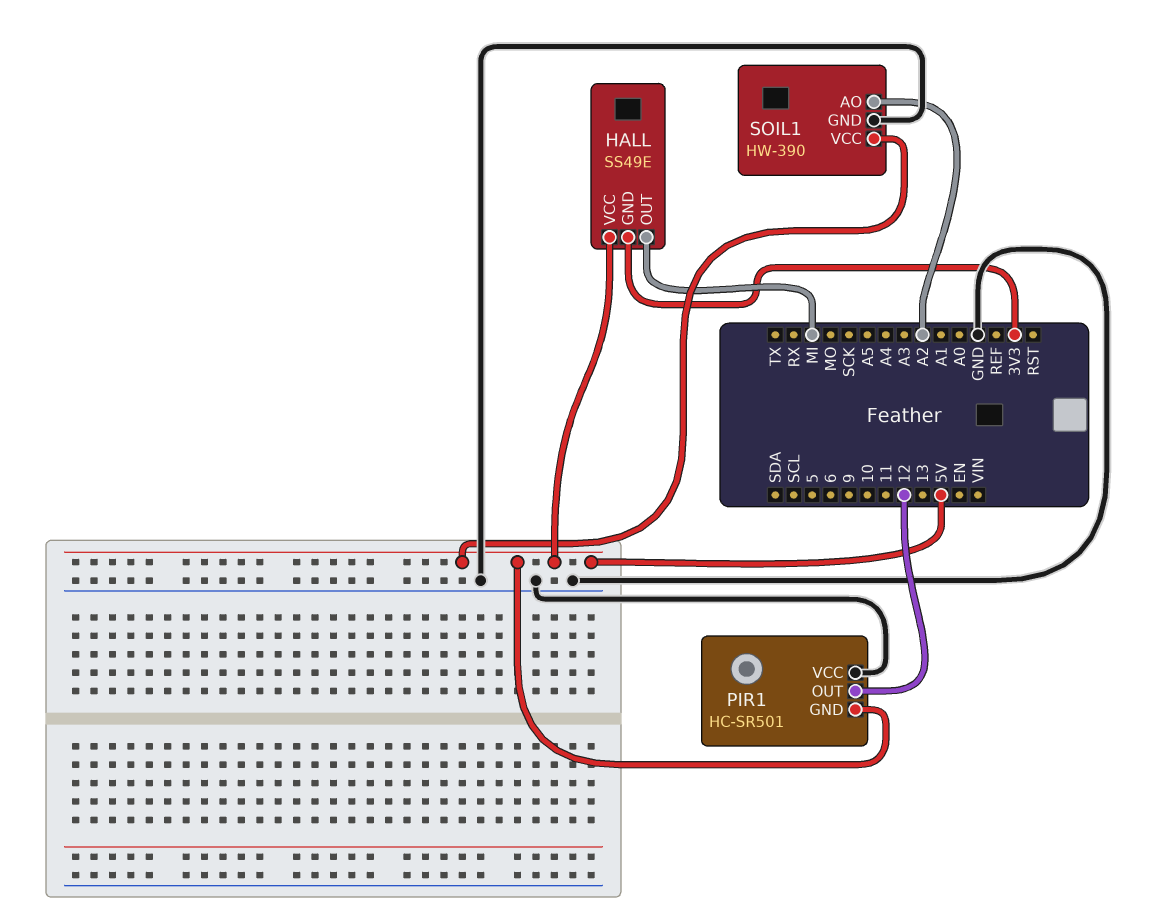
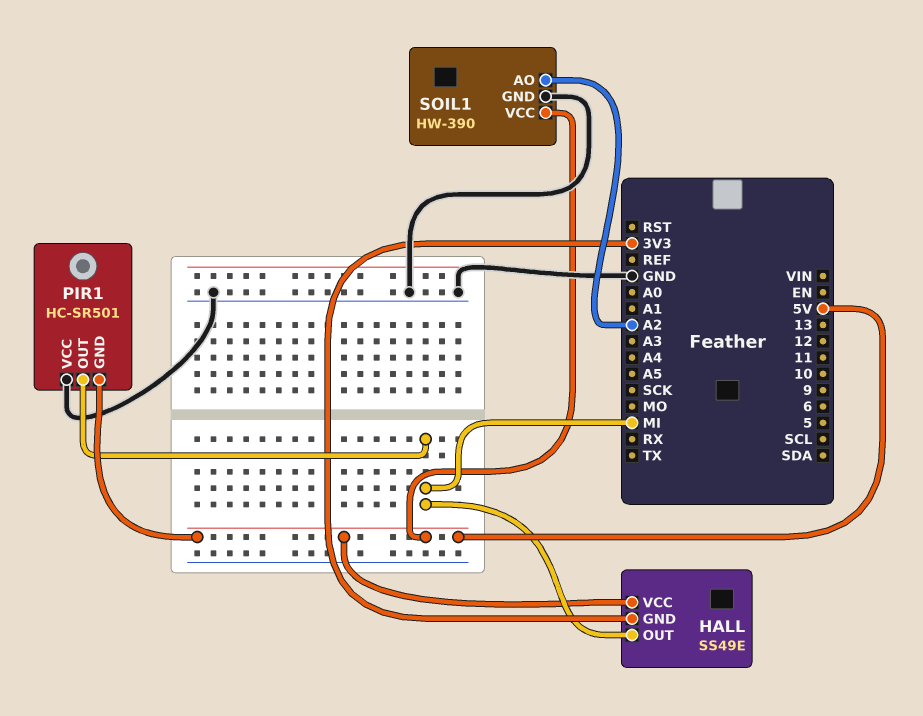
PIR1 pin OUT: 12 -> MI

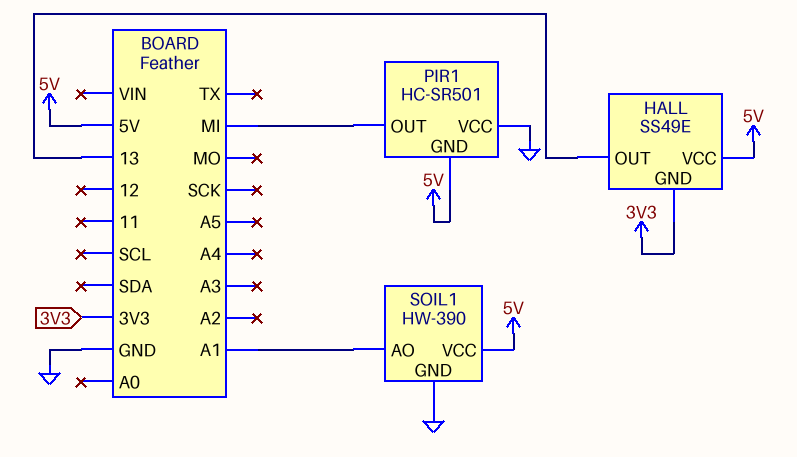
HALL pin OUT: MI -> 13
SOIL1 pin AO: A2 -> A1

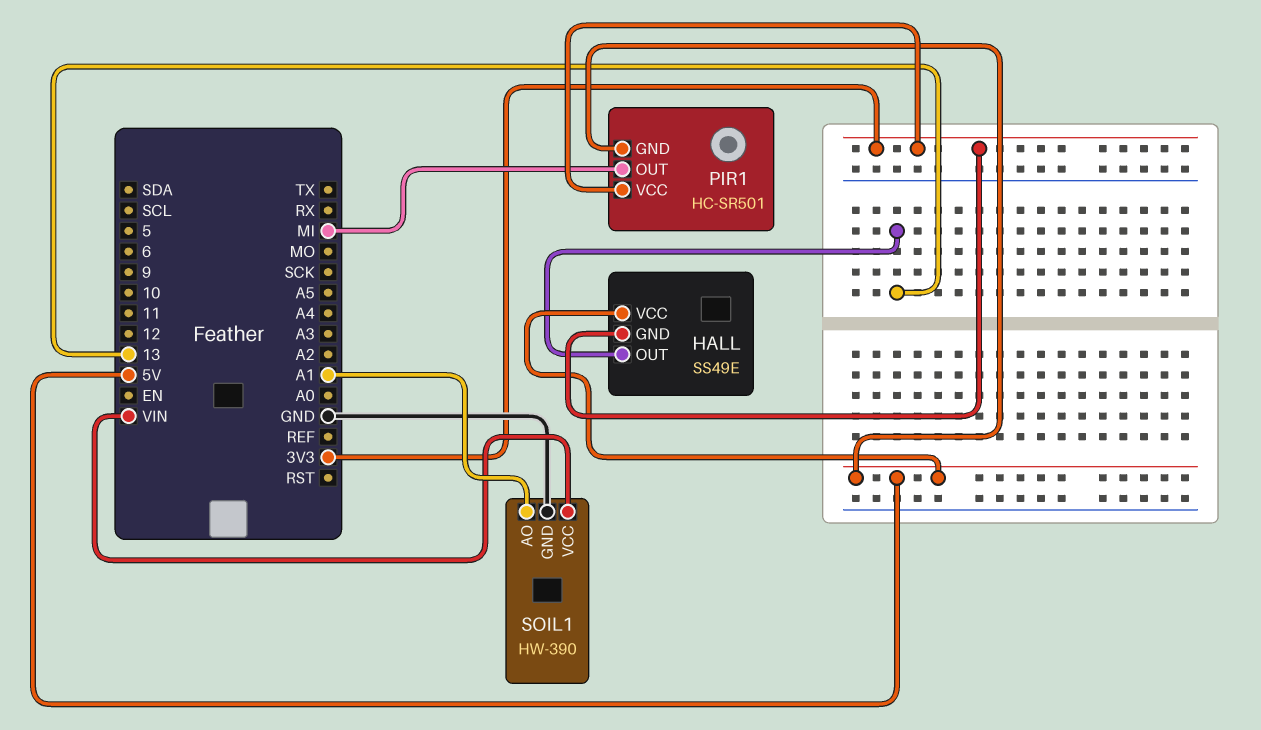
PIR1 pin VCC: GND -> 3V3
SOIL1 pin VCC: 5V -> VIN

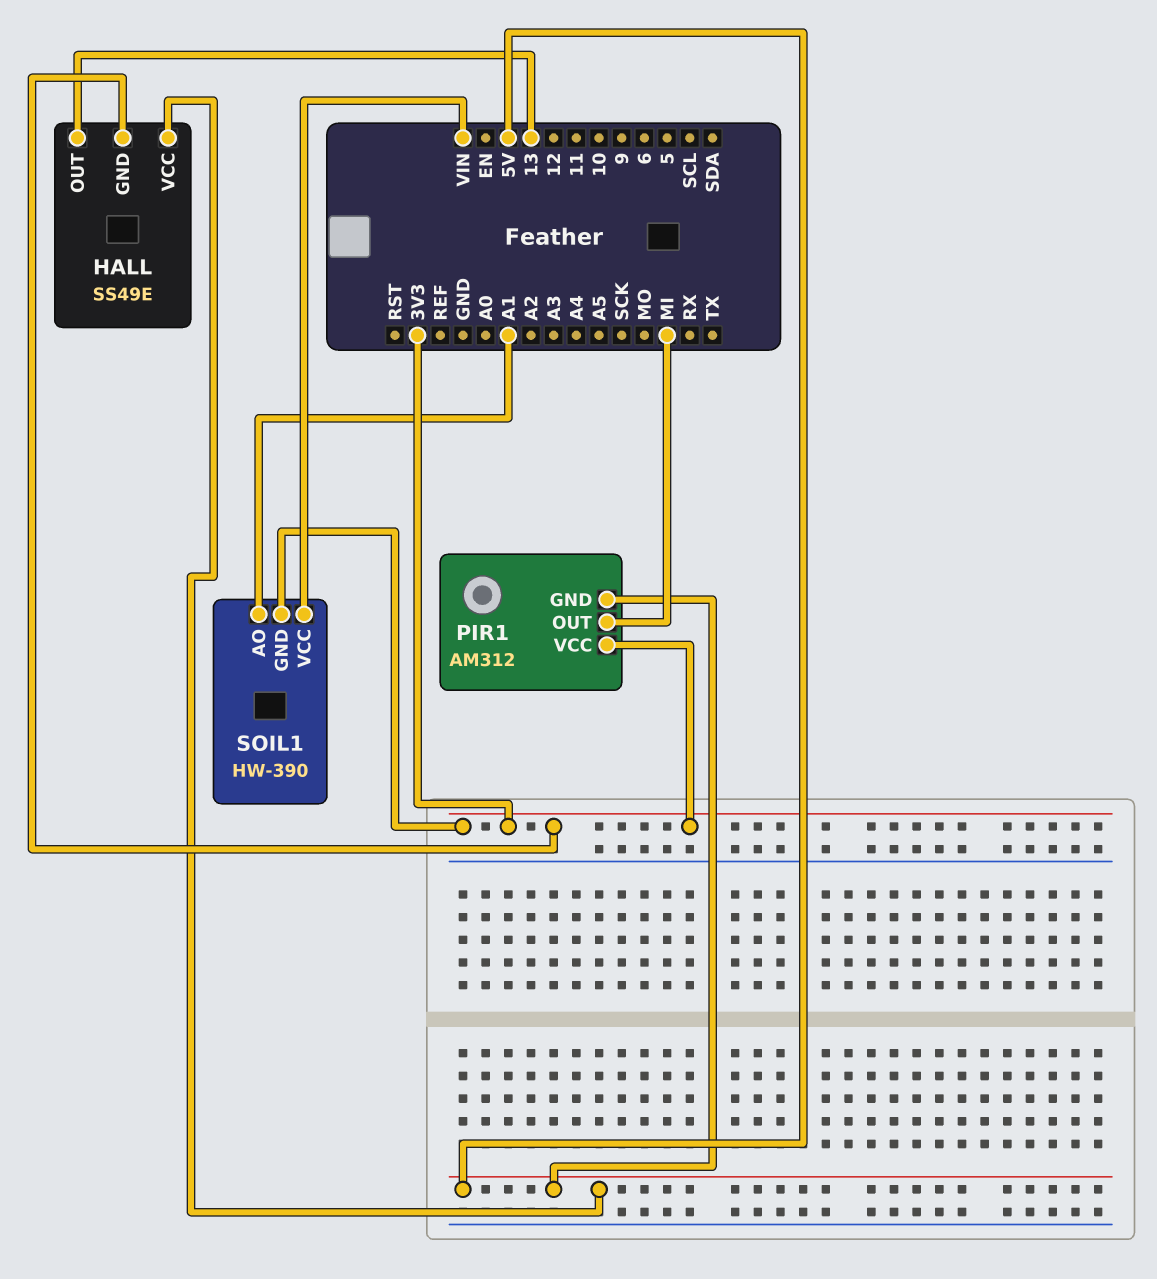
PIR1: HC-SR501 -> AM312
SOIL1 pin GND: GND -> 3V3

